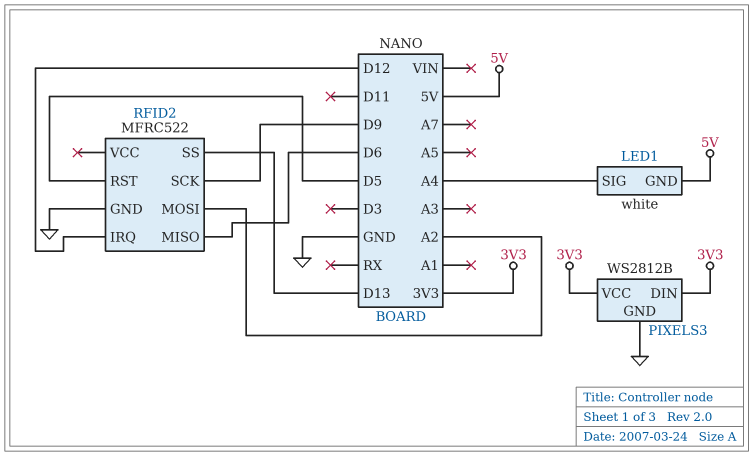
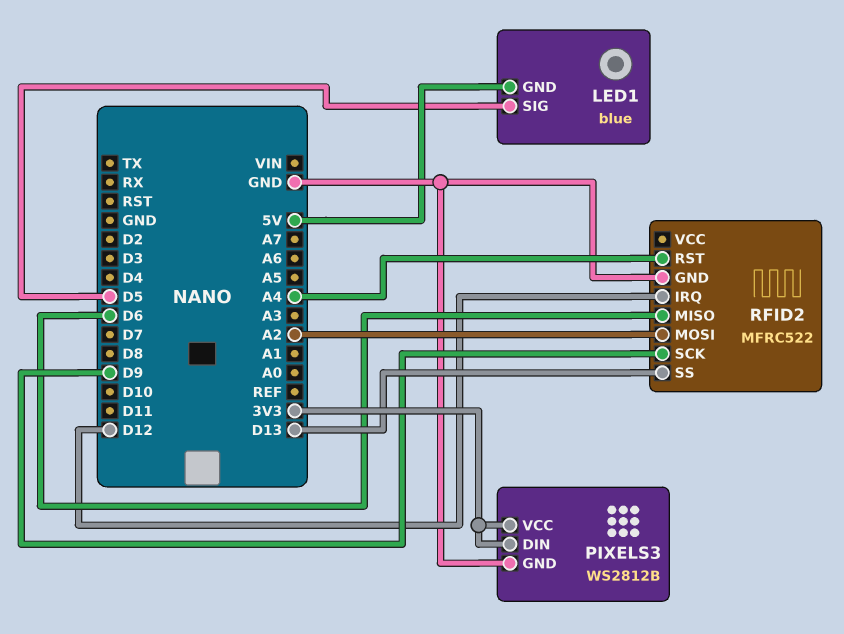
LED1: white -> blue
LED1 pin SIG: A4 -> D5
RFID2 pin RST: D5 -> A4

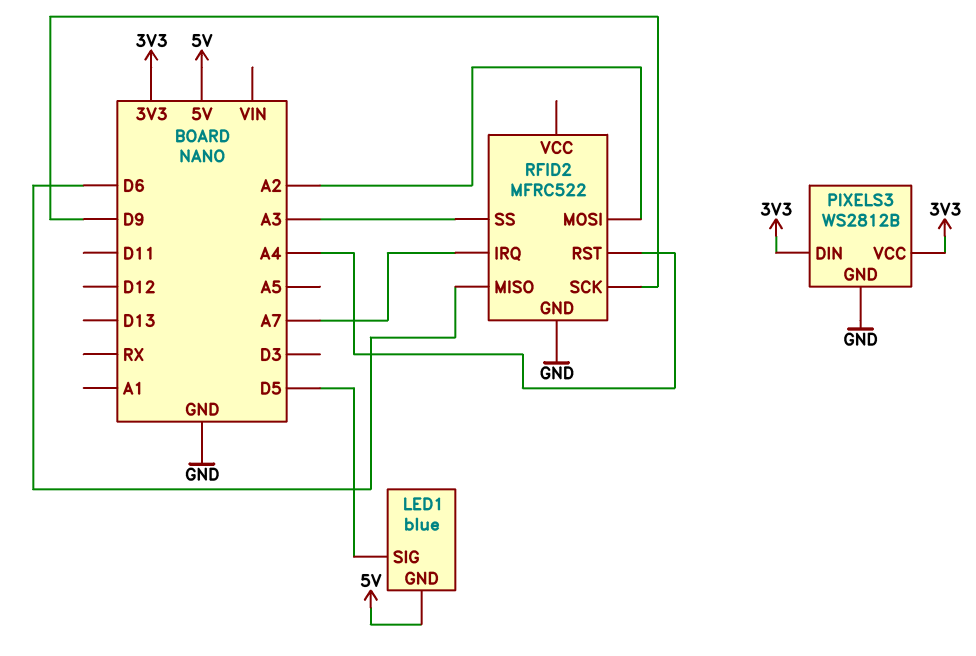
RFID2 pin IRQ: D12 -> A7
RFID2 pin SS: D13 -> A3

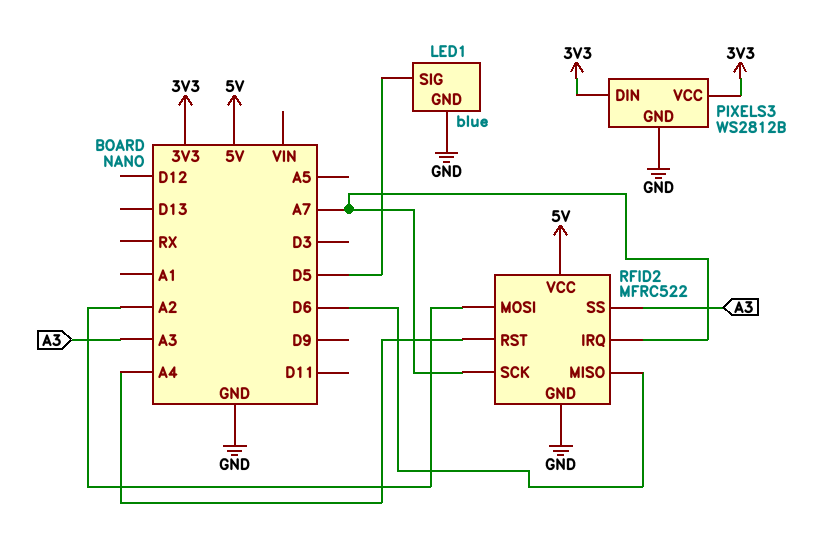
LED1 pin GND: 5V -> GND
RFID2 pin SCK: D9 -> A7
RFID2 pin VCC: none -> 5V

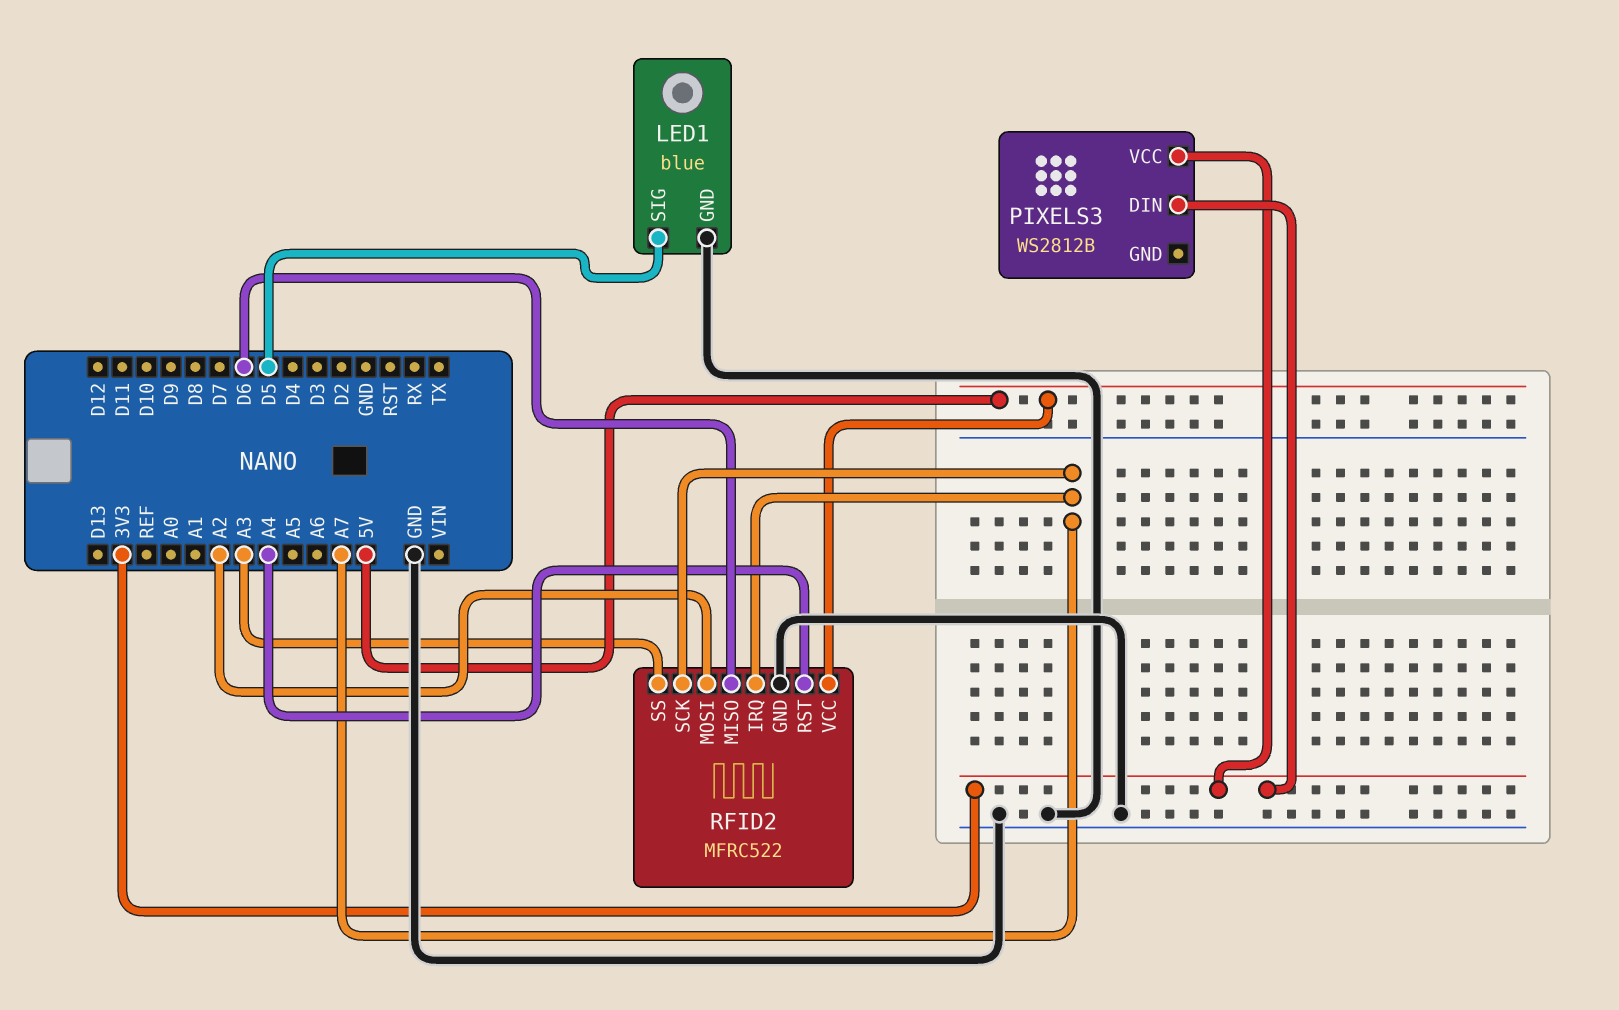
PIXELS3 pin GND: GND -> none

